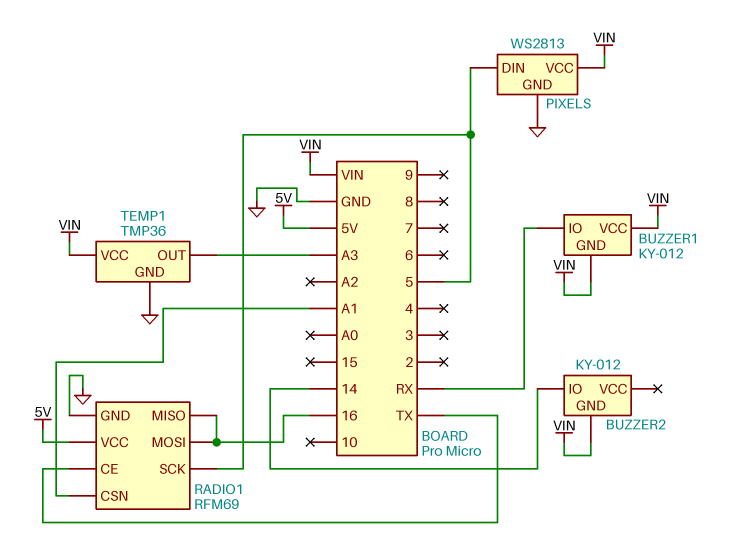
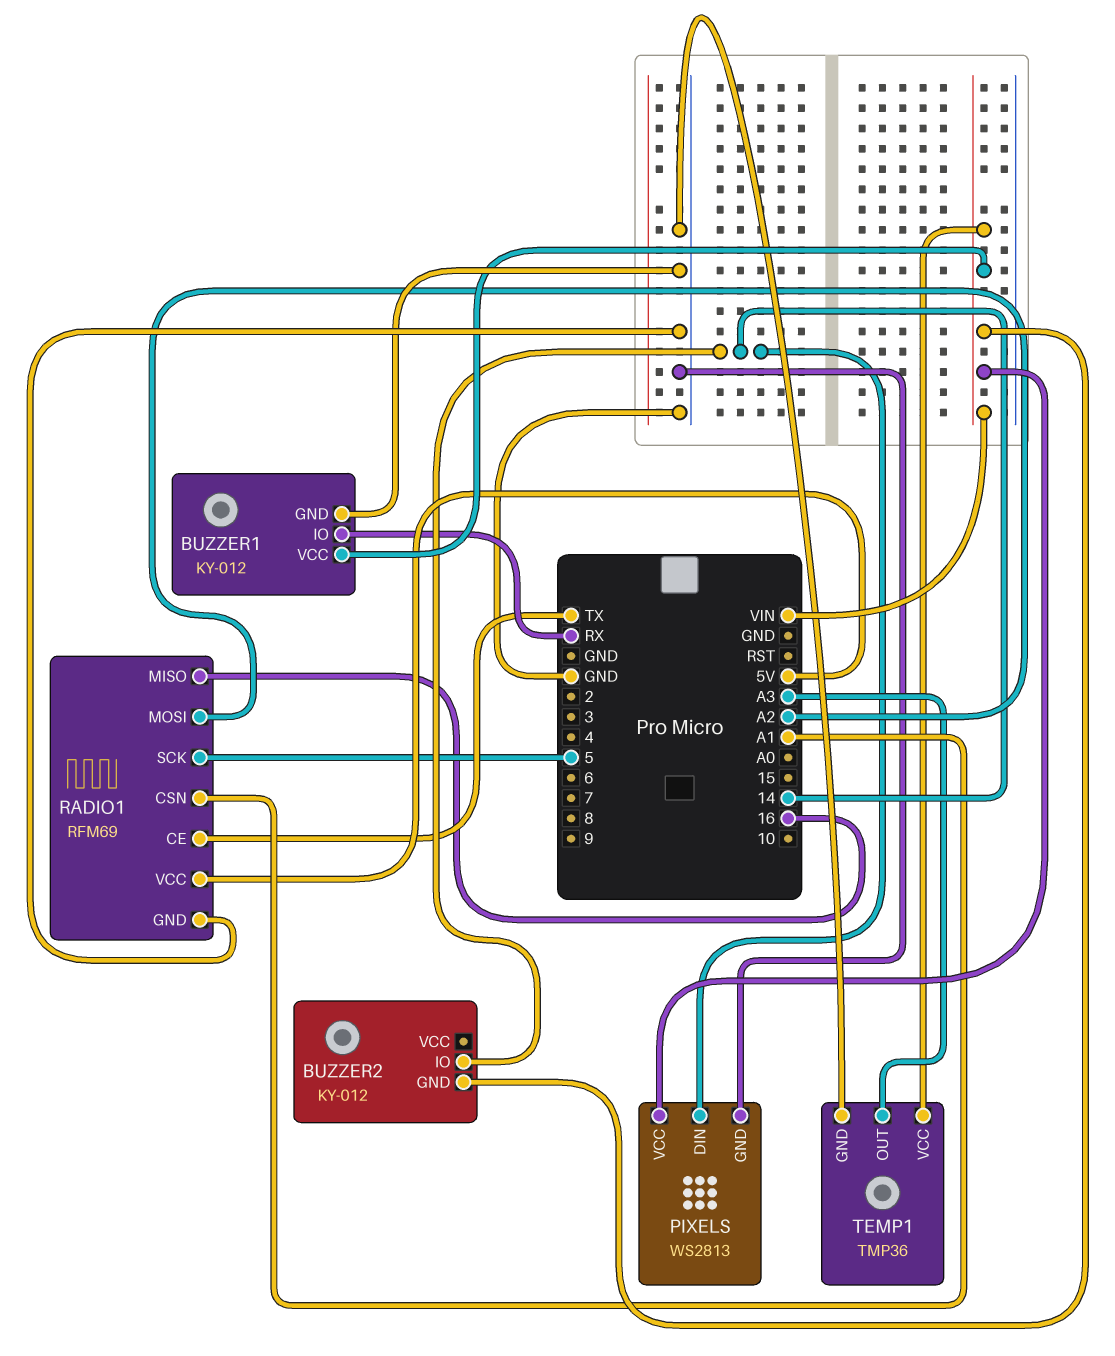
BUZZER1 pin GND: VIN -> GND
PIXELS pin DIN: 5 -> 14
RADIO1 pin MOSI: 16 -> A2

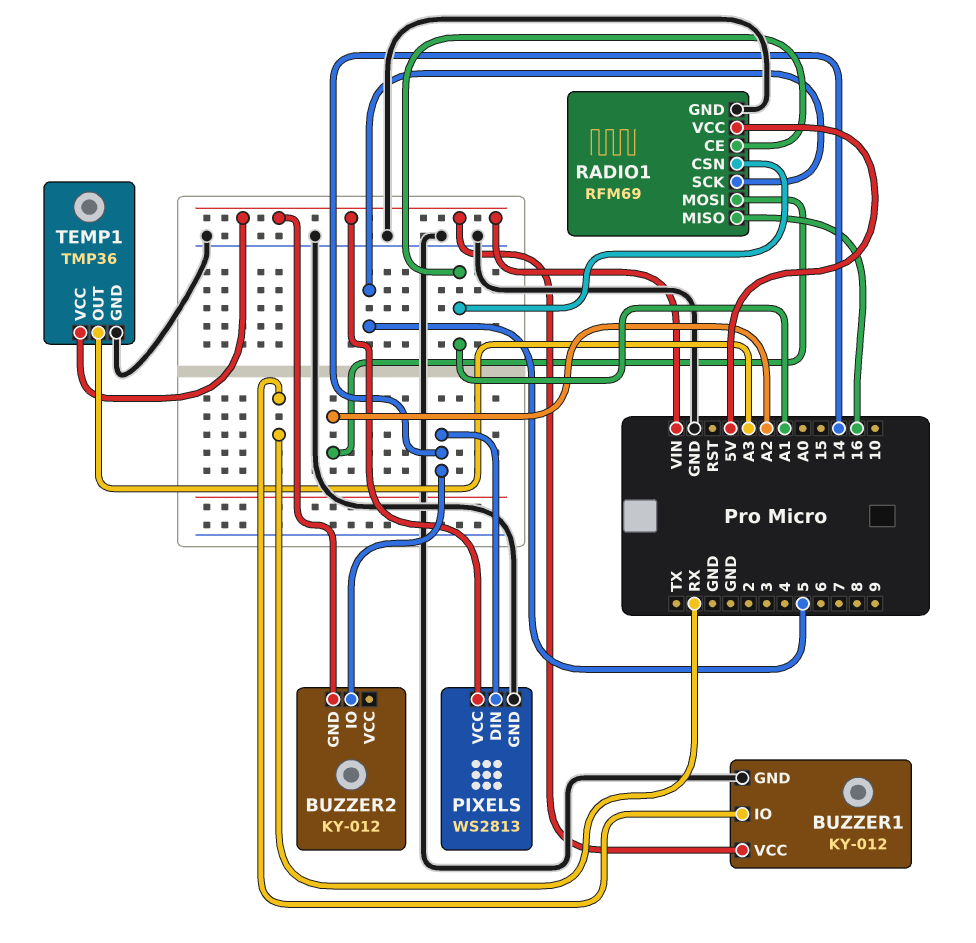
RADIO1 pin CE: TX -> A1

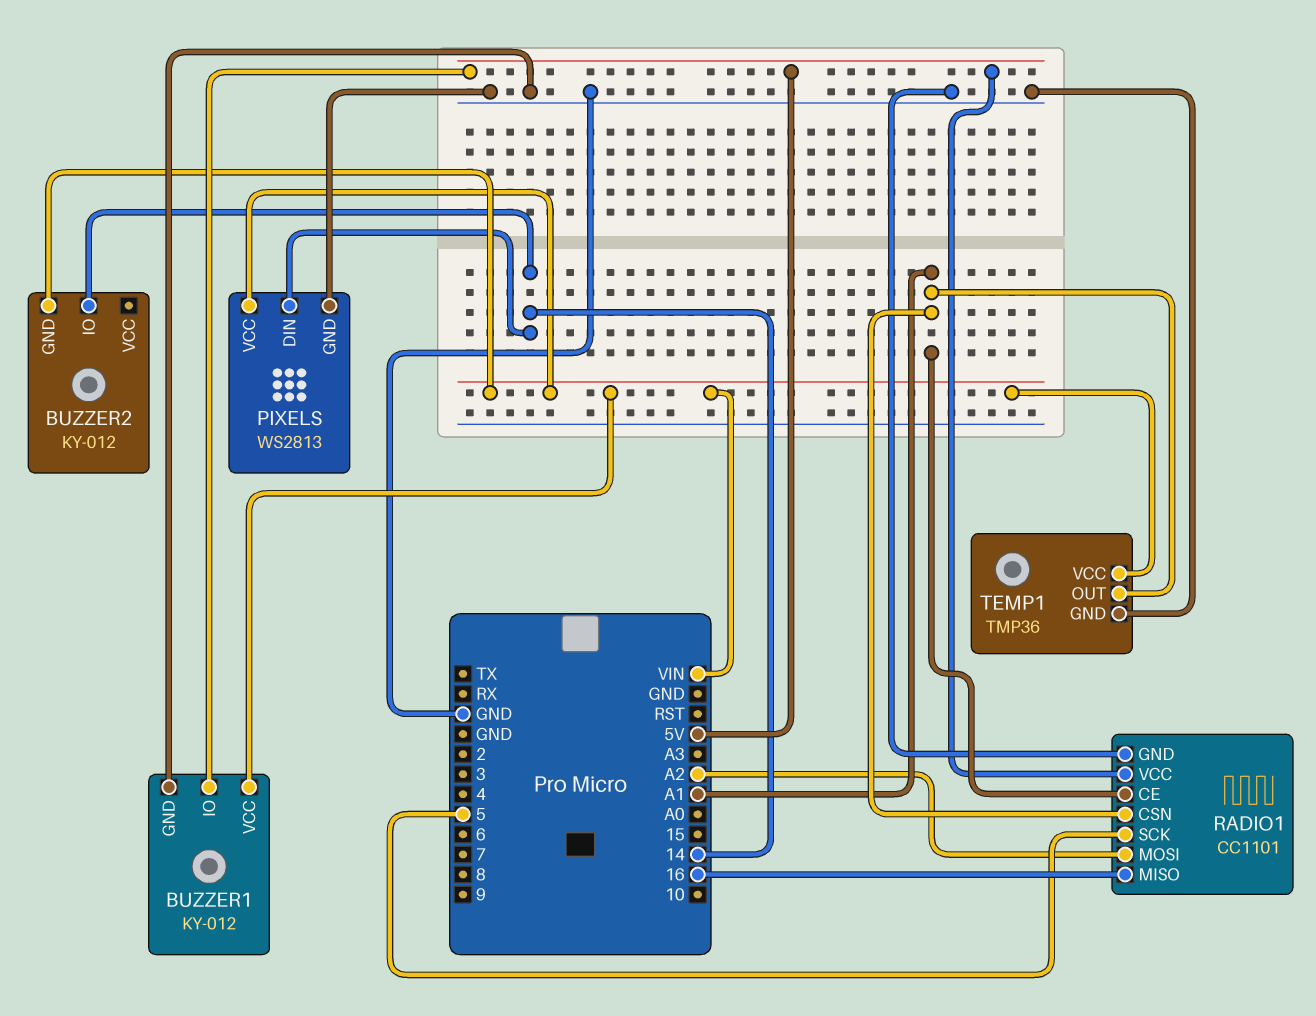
BUZZER1 pin IO: RX -> 5V
RADIO1: RFM69 -> CC1101
TEMP1 pin OUT: A3 -> A1

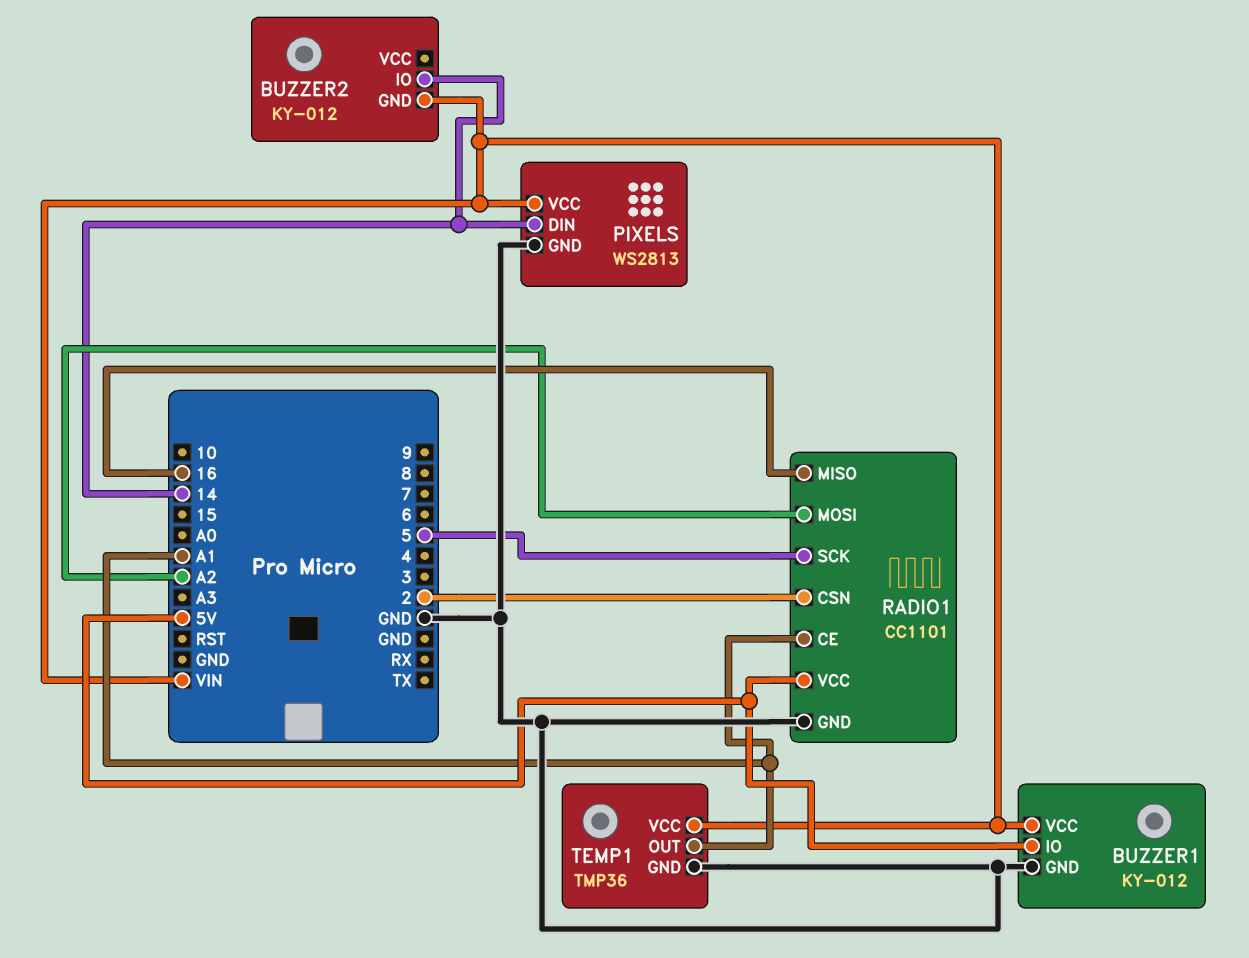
RADIO1 pin CSN: A1 -> 2

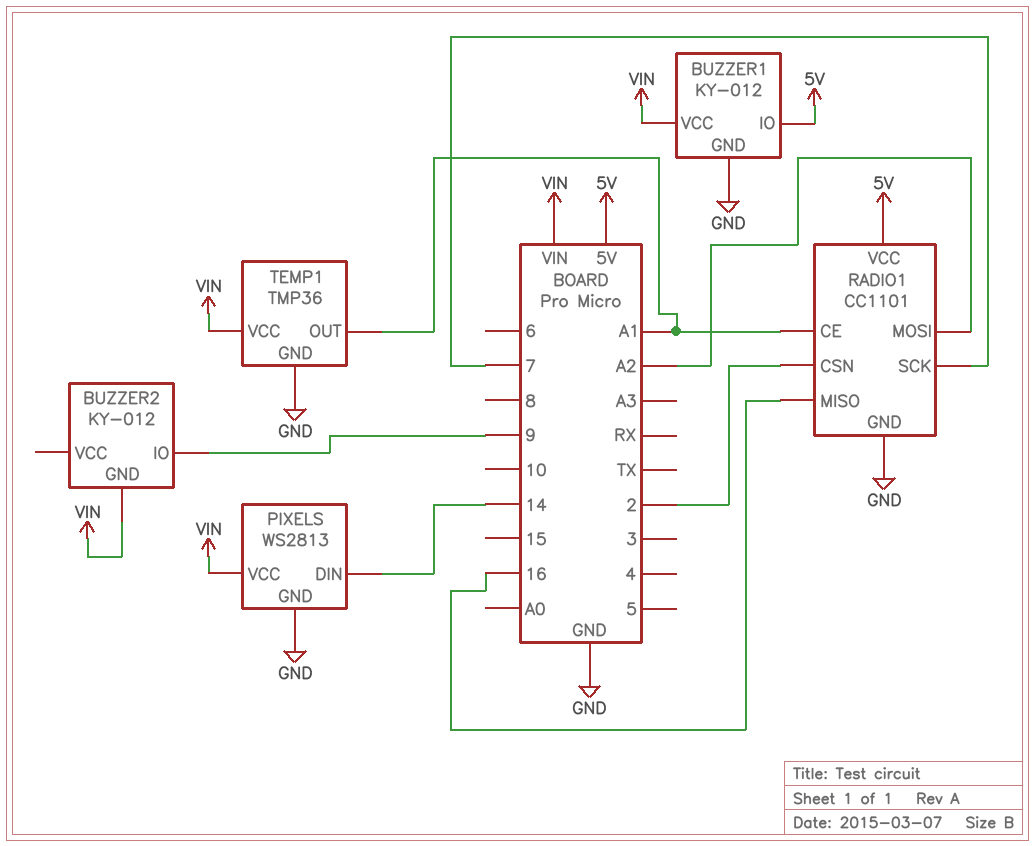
BUZZER2 pin IO: 14 -> 9
RADIO1 pin SCK: 5 -> 7

